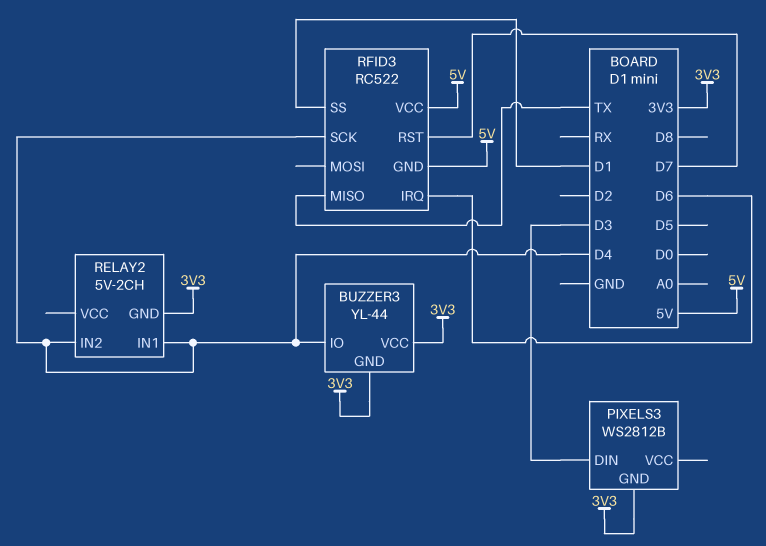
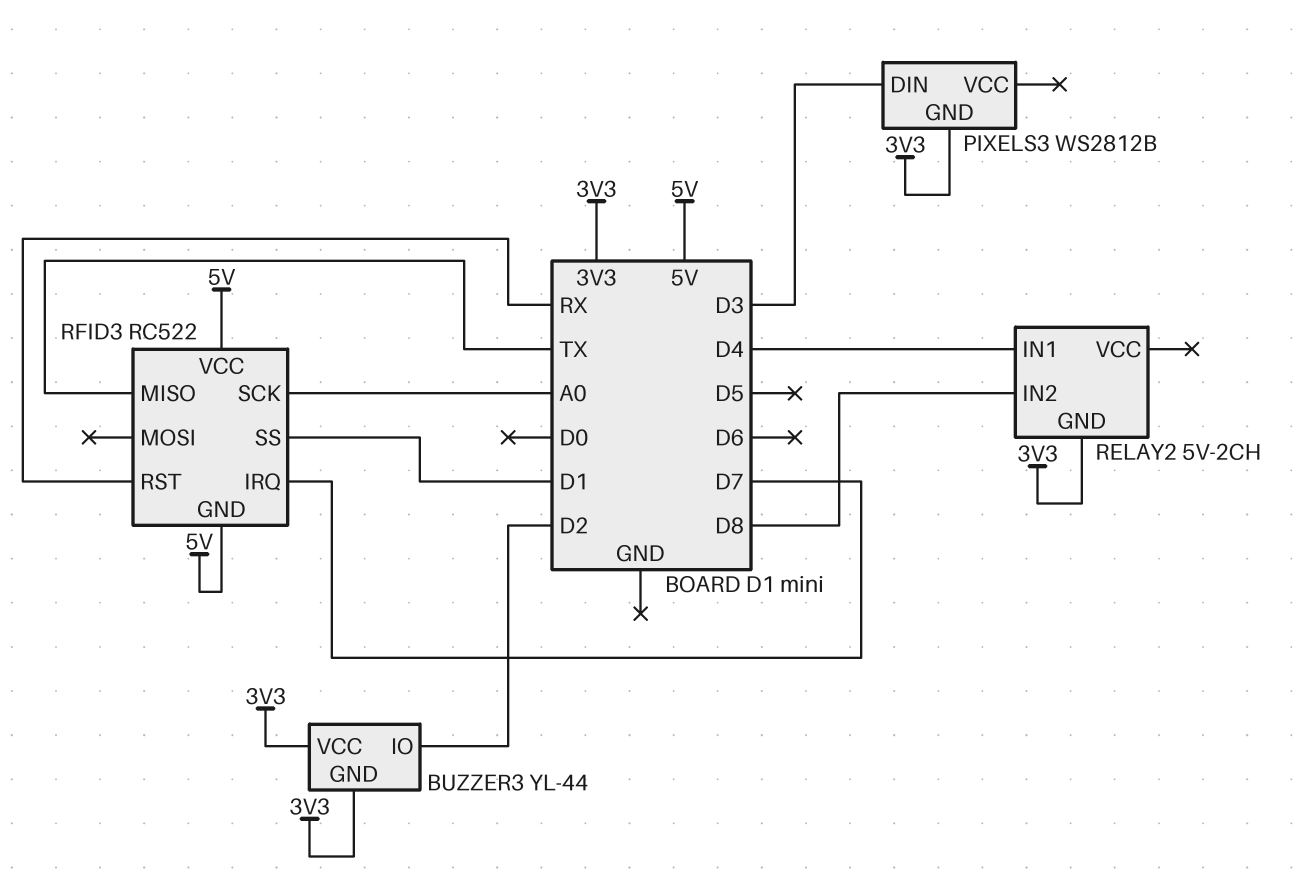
BUZZER3 pin IO: D4 -> D2
RELAY2 pin IN2: D4 -> D8
RFID3 pin IRQ: D6 -> D7
RFID3 pin RST: D7 -> RX
RFID3 pin SCK: D4 -> A0

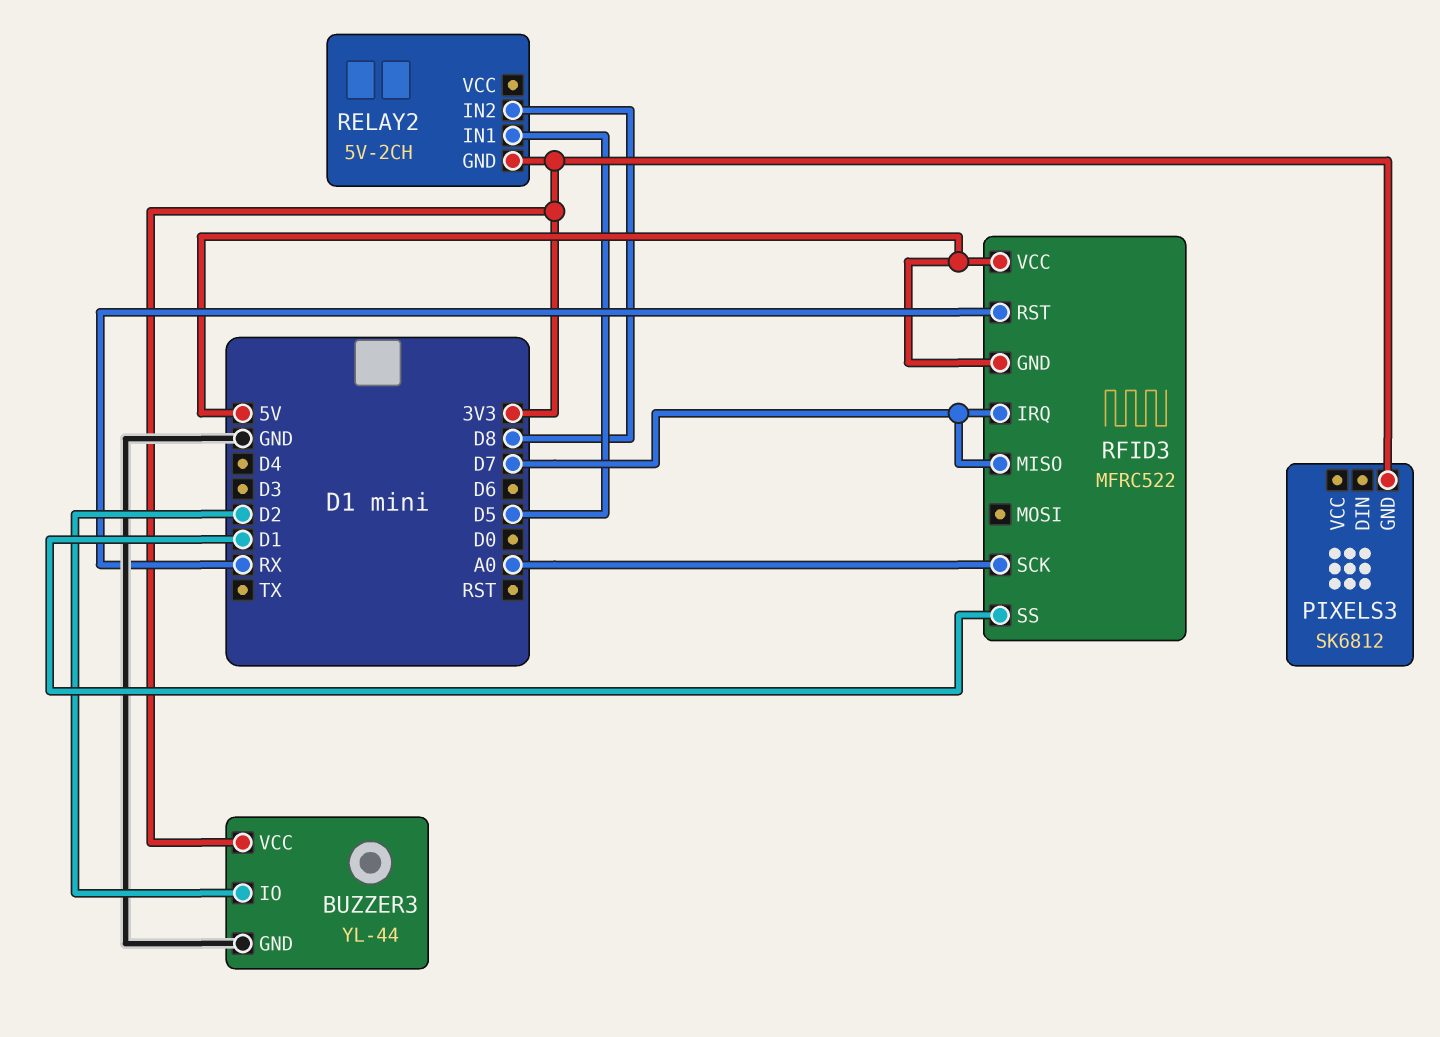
BUZZER3 pin GND: 3V3 -> GND
PIXELS3: WS2812B -> SK6812
PIXELS3 pin DIN: D3 -> none
RELAY2 pin IN1: D4 -> D5
RFID3: RC522 -> MFRC522
RFID3 pin MISO: TX -> D7

